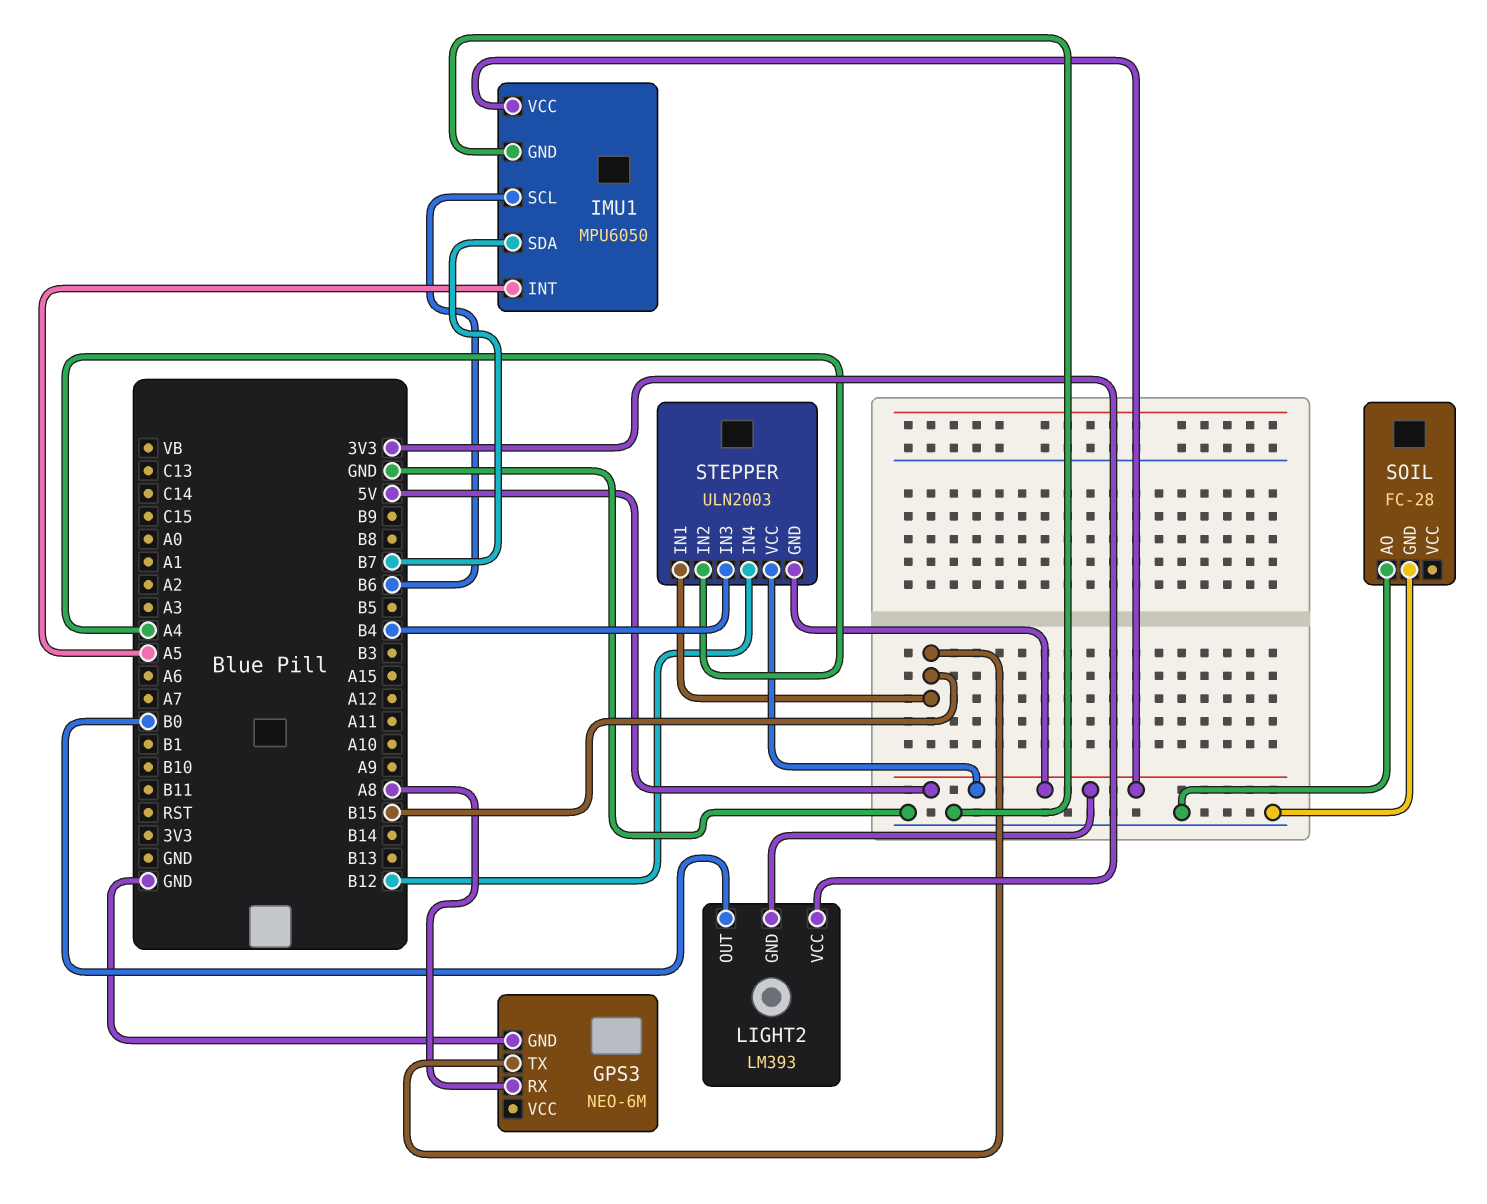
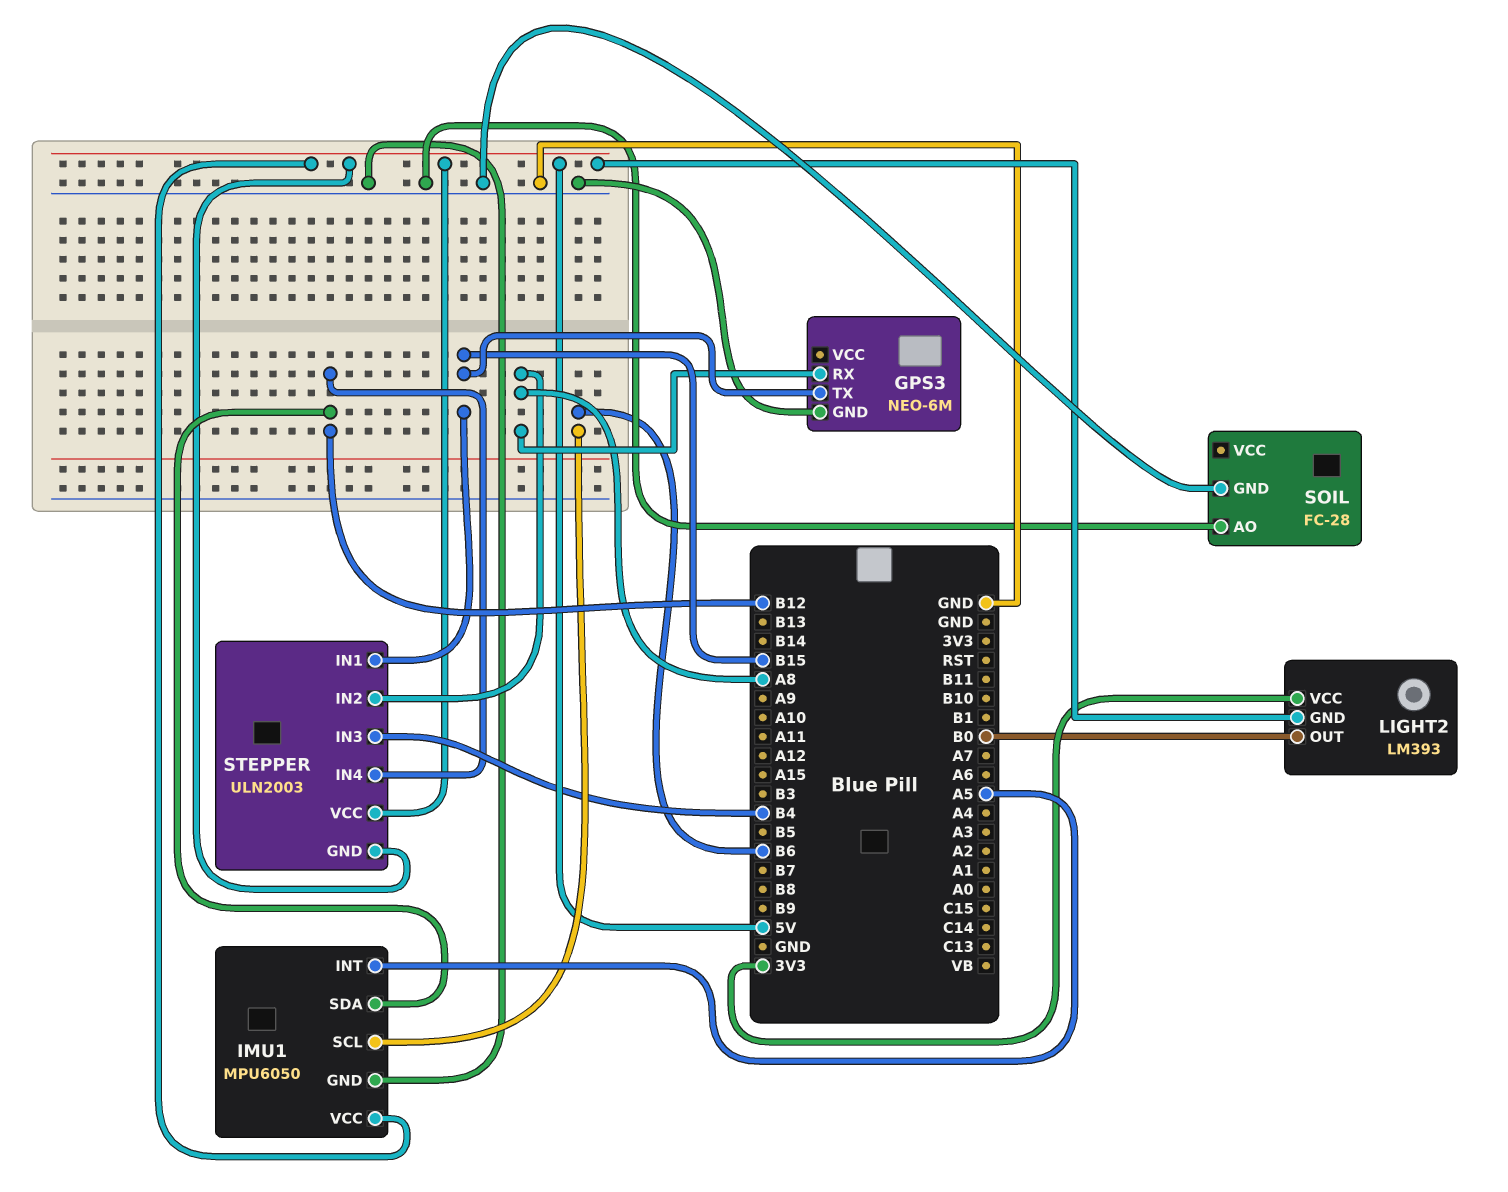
IMU1 pin SDA: B7 -> B12
STEPPER pin IN2: A4 -> A8

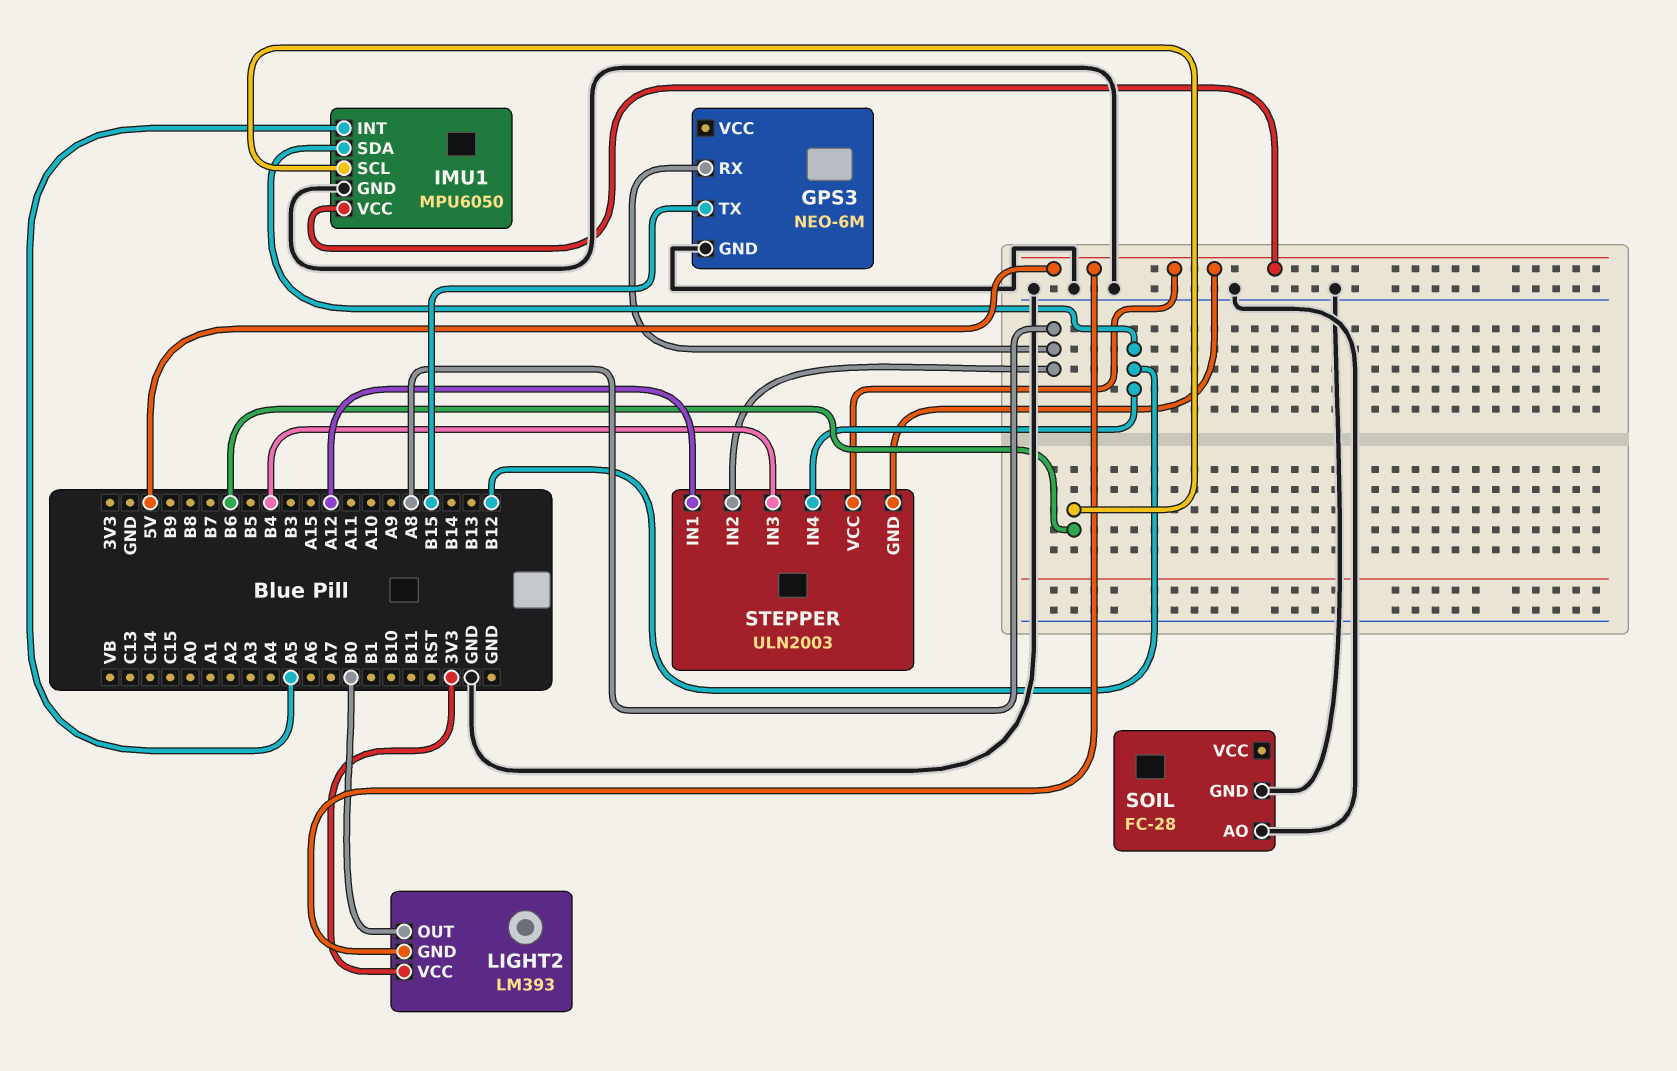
STEPPER pin IN1: B15 -> A12

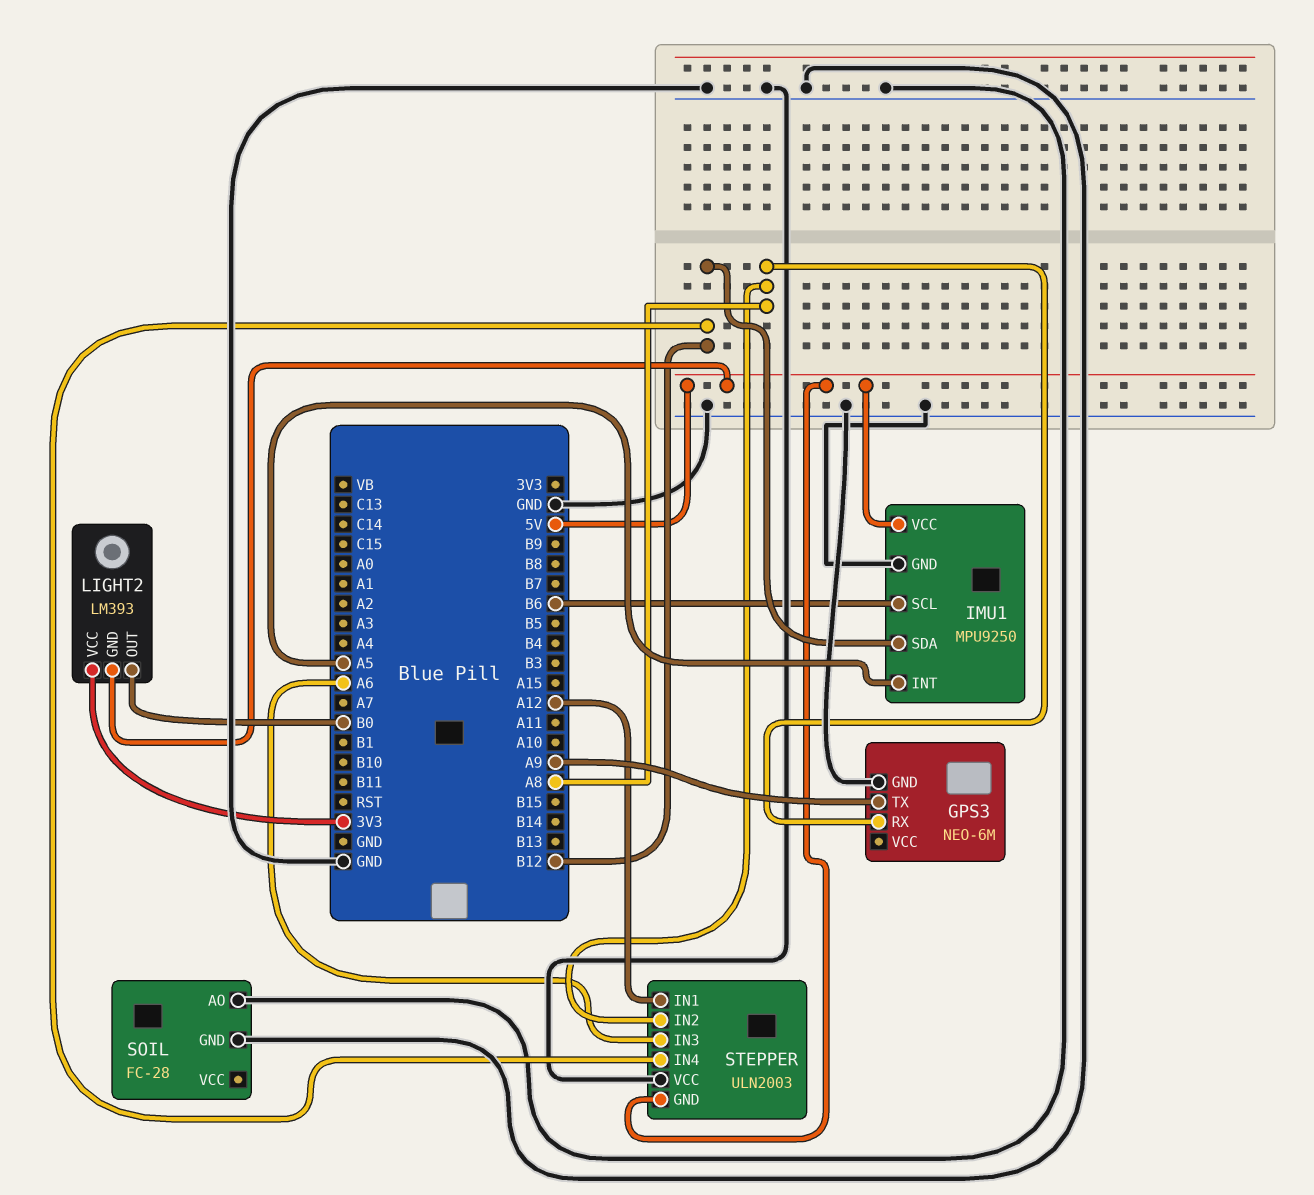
GPS3 pin TX: B15 -> A9
IMU1: MPU6050 -> MPU9250
STEPPER pin IN3: B4 -> A6
STEPPER pin VCC: 5V -> GND

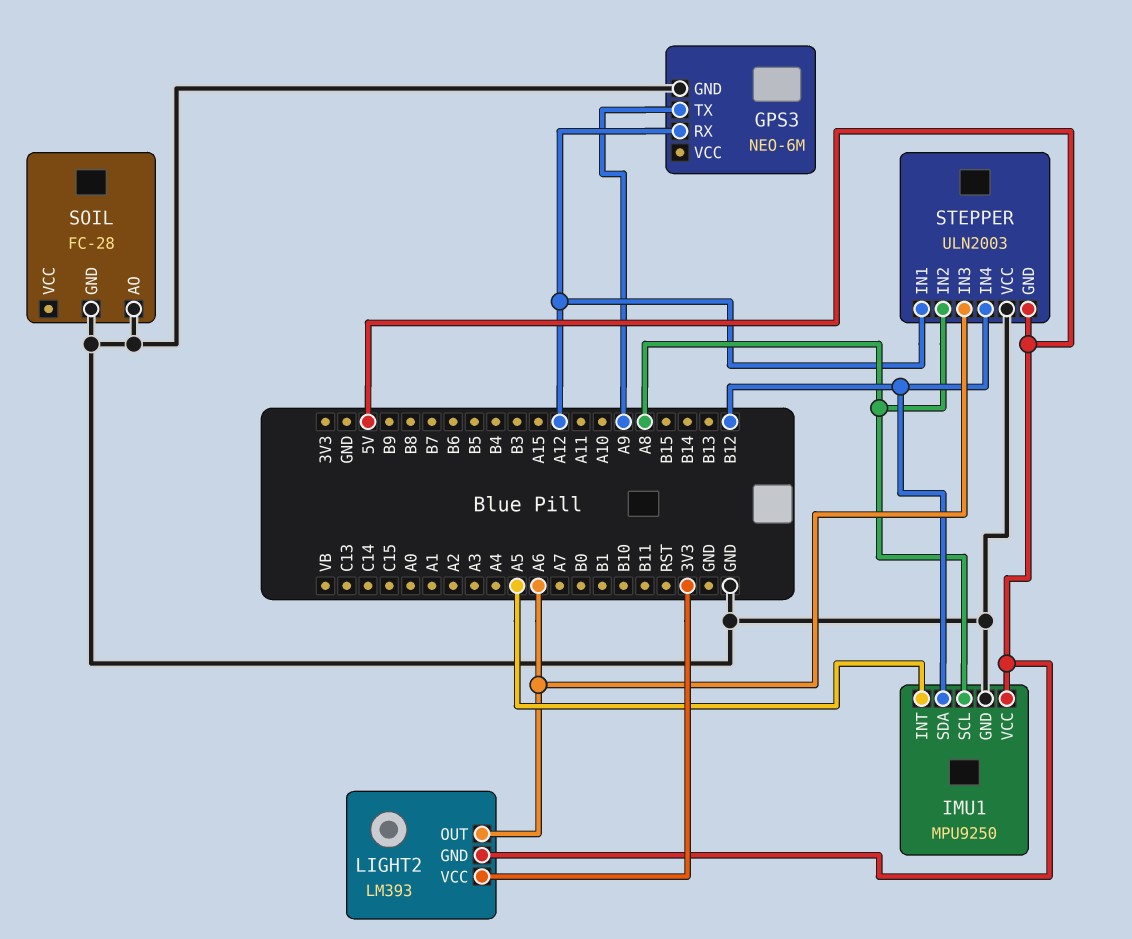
GPS3 pin RX: A8 -> A12
IMU1 pin SCL: B6 -> A8
LIGHT2 pin OUT: B0 -> A6

